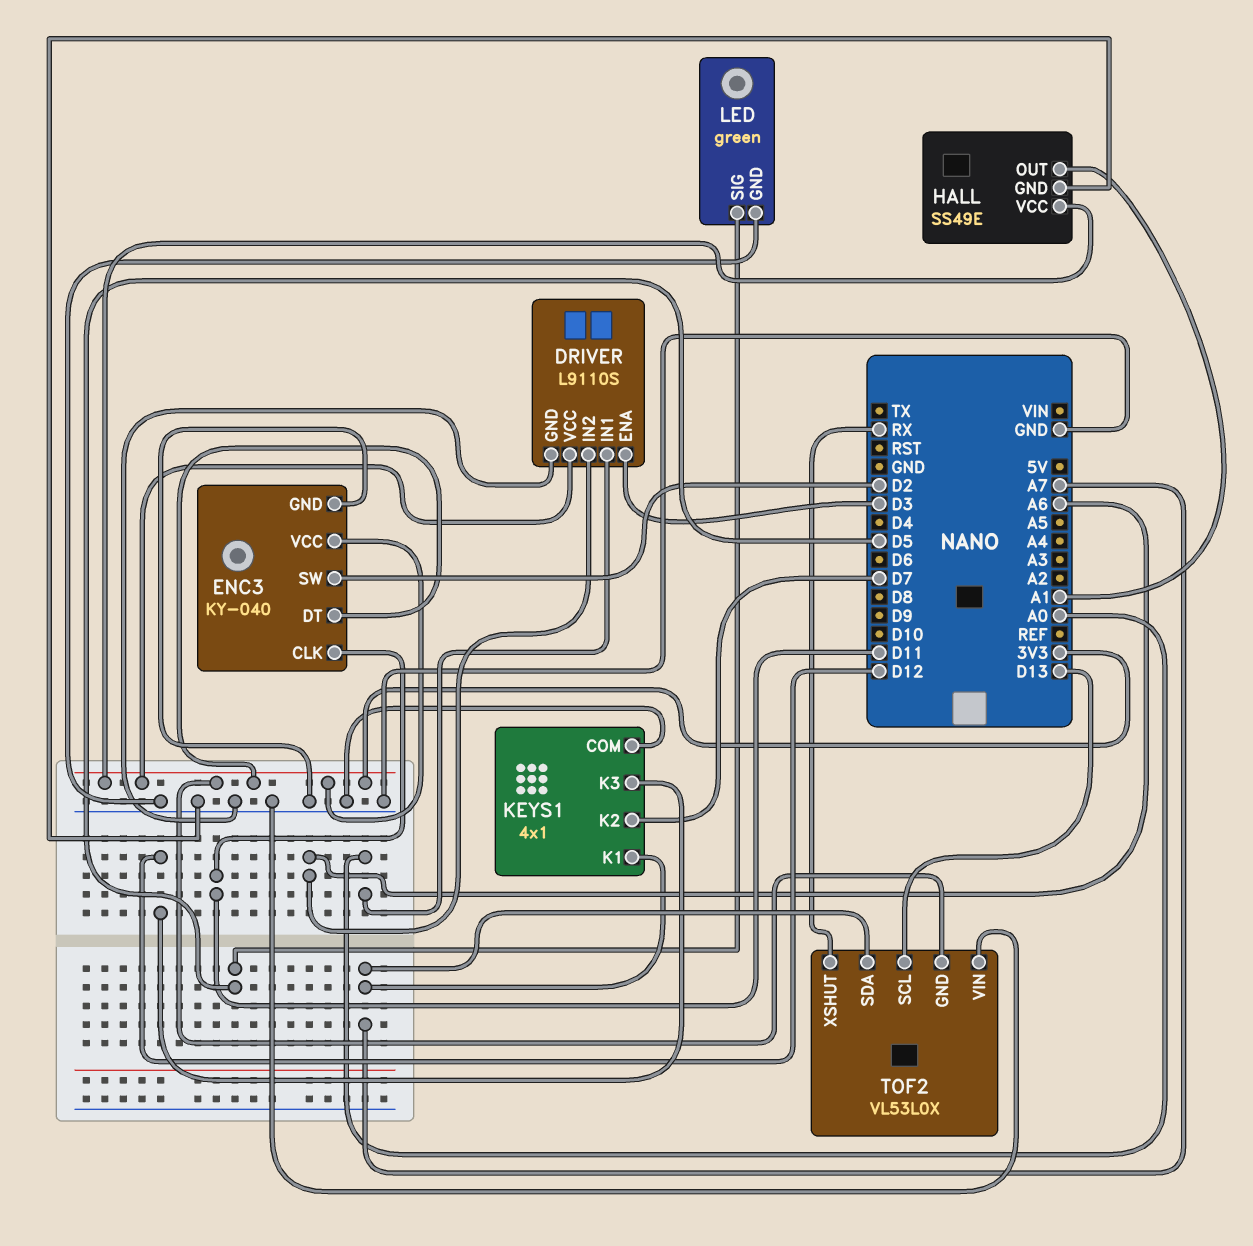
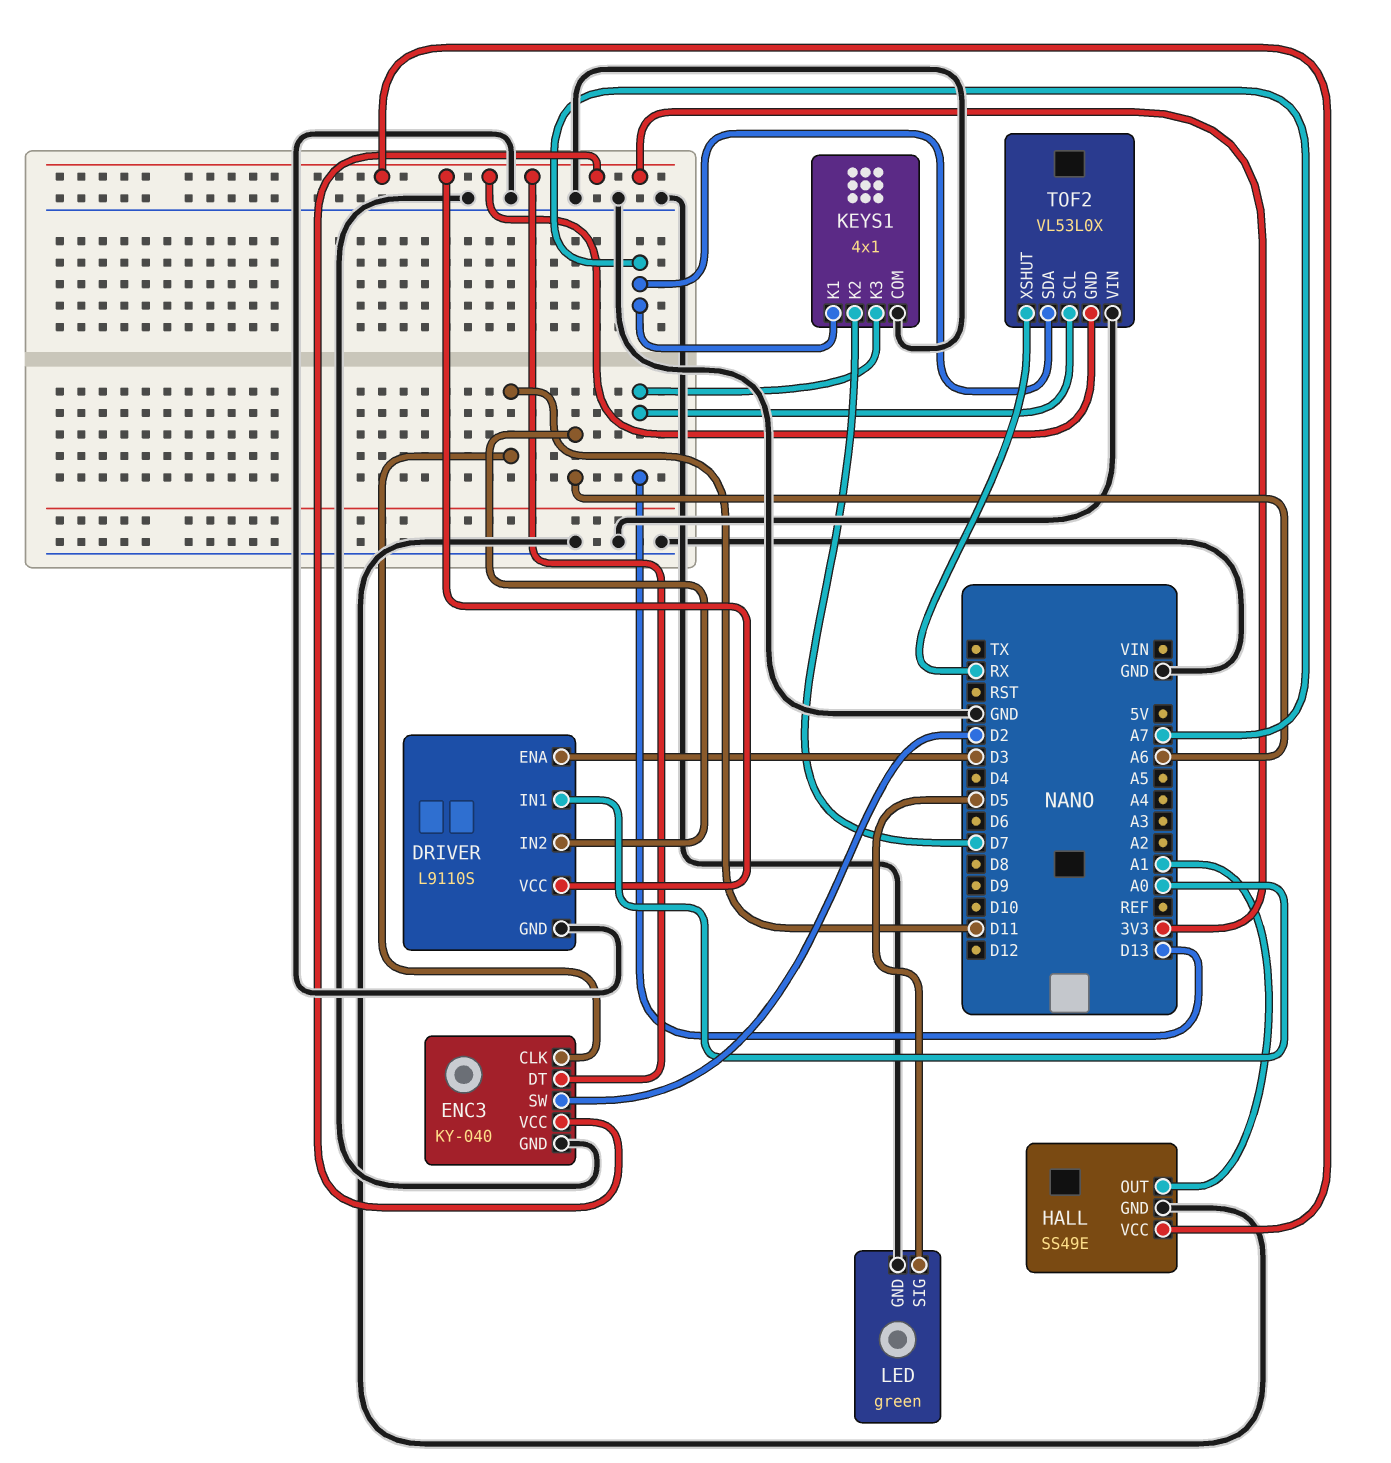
KEYS1 pin K3: D12 -> D13

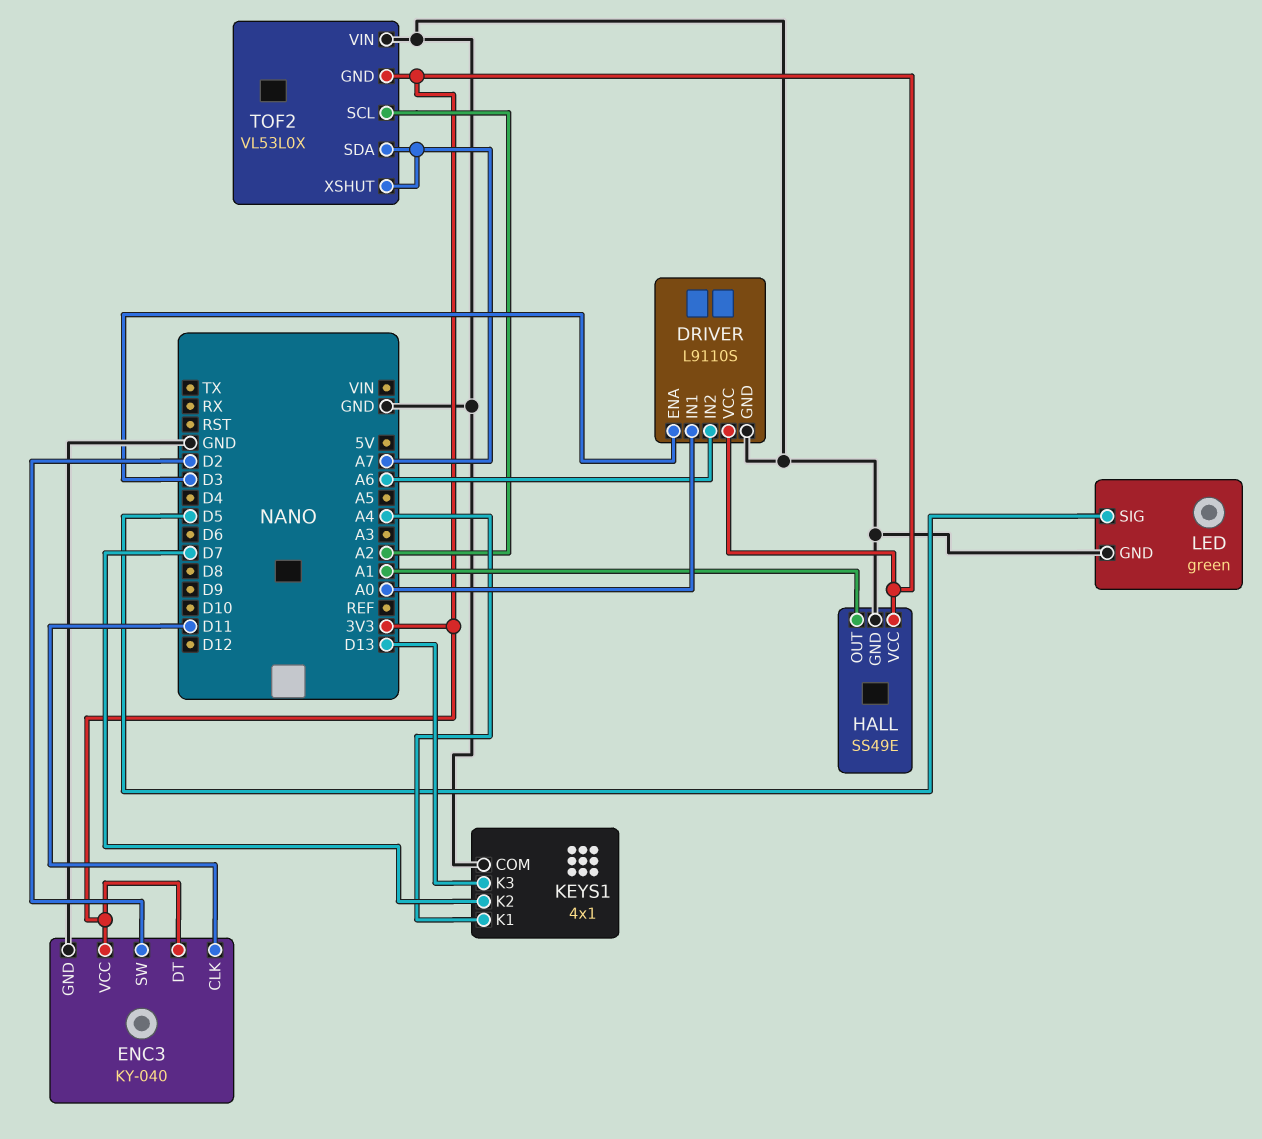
KEYS1 pin K1: A7 -> A4
TOF2 pin SCL: D13 -> A2
TOF2 pin XSHUT: RX -> A7

